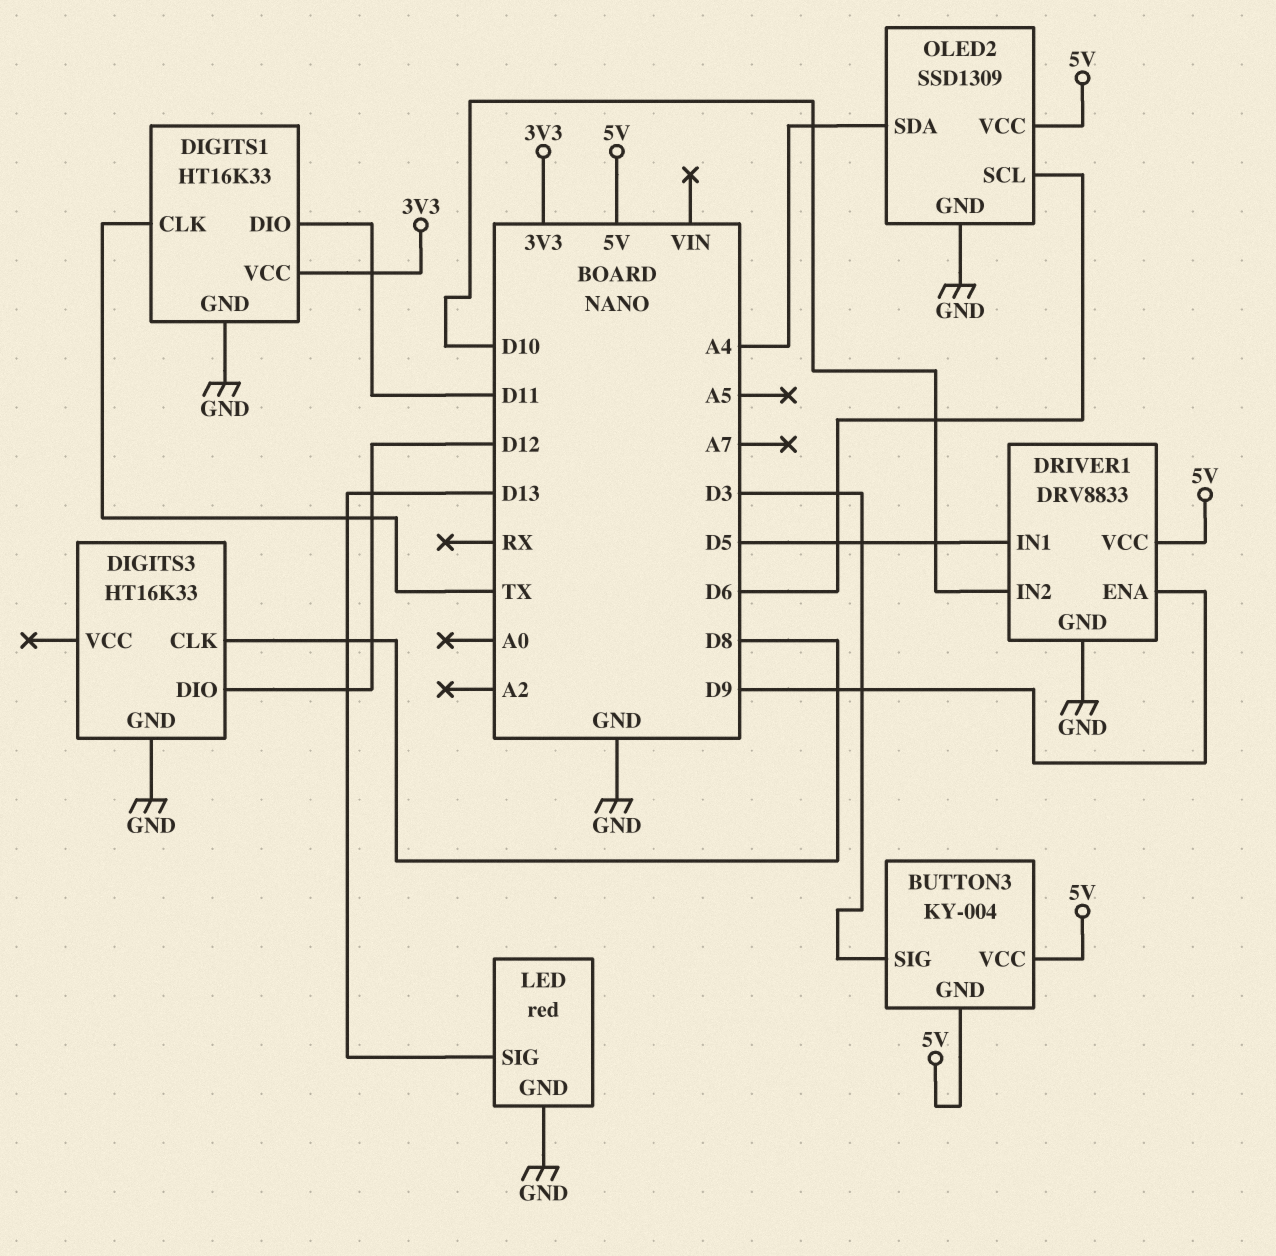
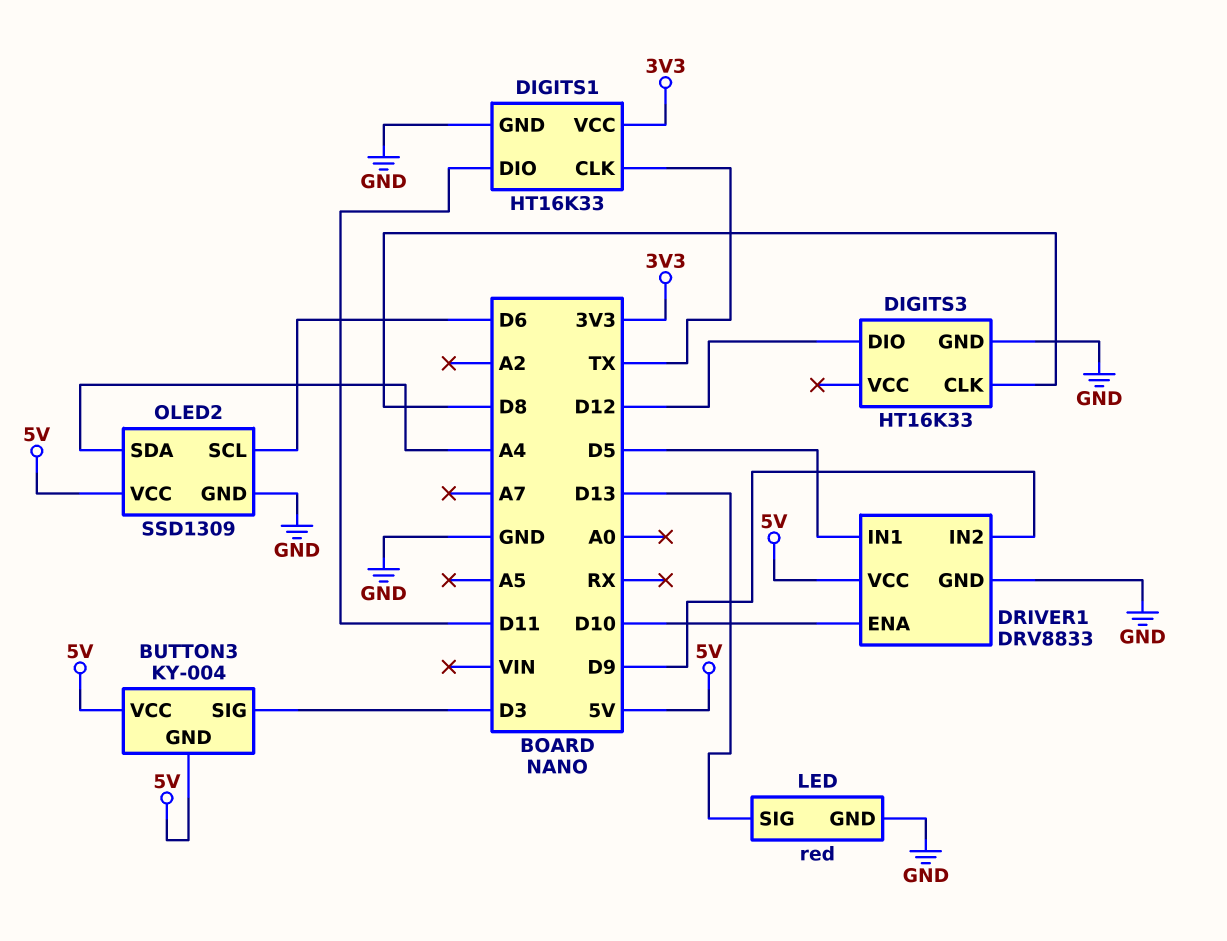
DRIVER1 pin ENA: D9 -> D10
DRIVER1 pin IN2: D10 -> D9

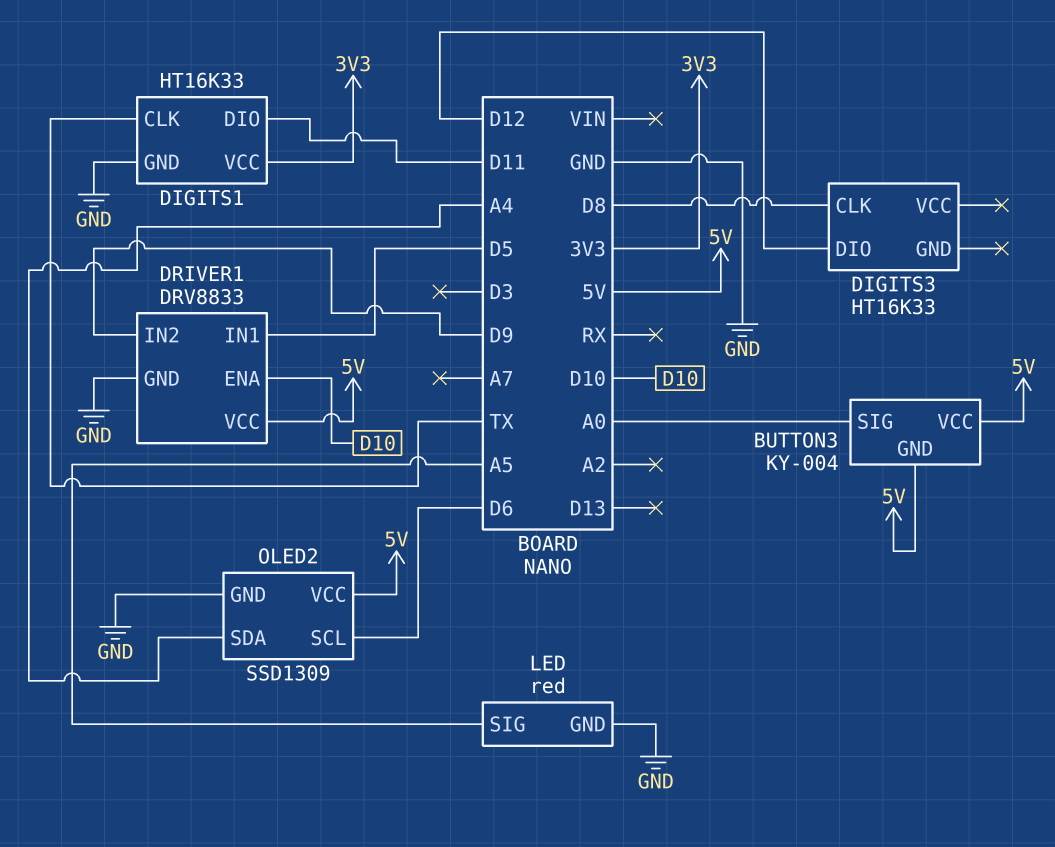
BUTTON3 pin SIG: D3 -> A0
DIGITS3 pin GND: GND -> none
LED pin SIG: D13 -> A5

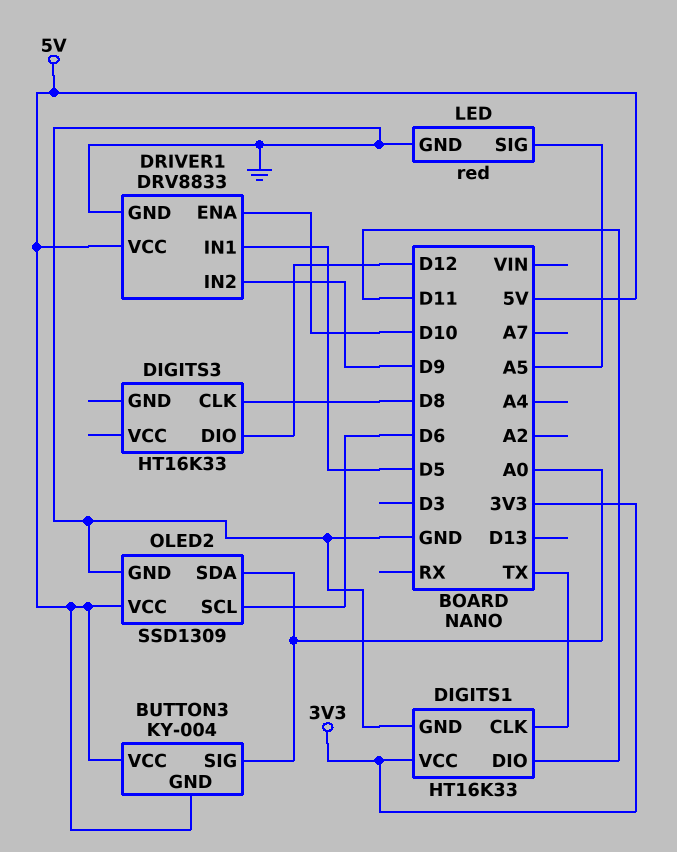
OLED2 pin SDA: A4 -> A0

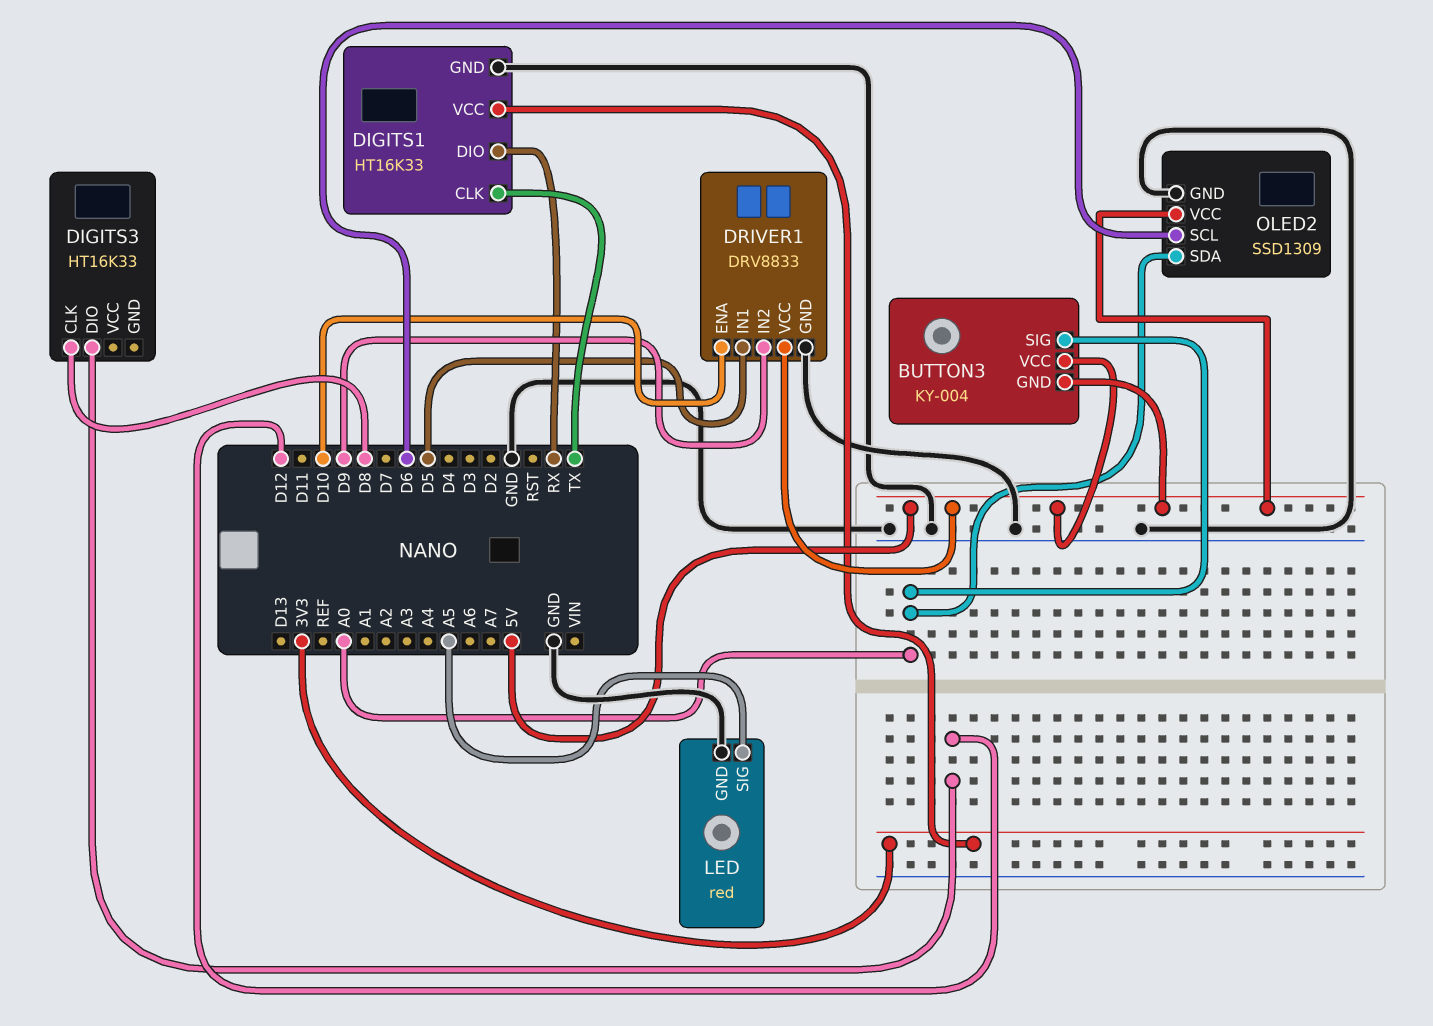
DIGITS1 pin DIO: D11 -> RX

